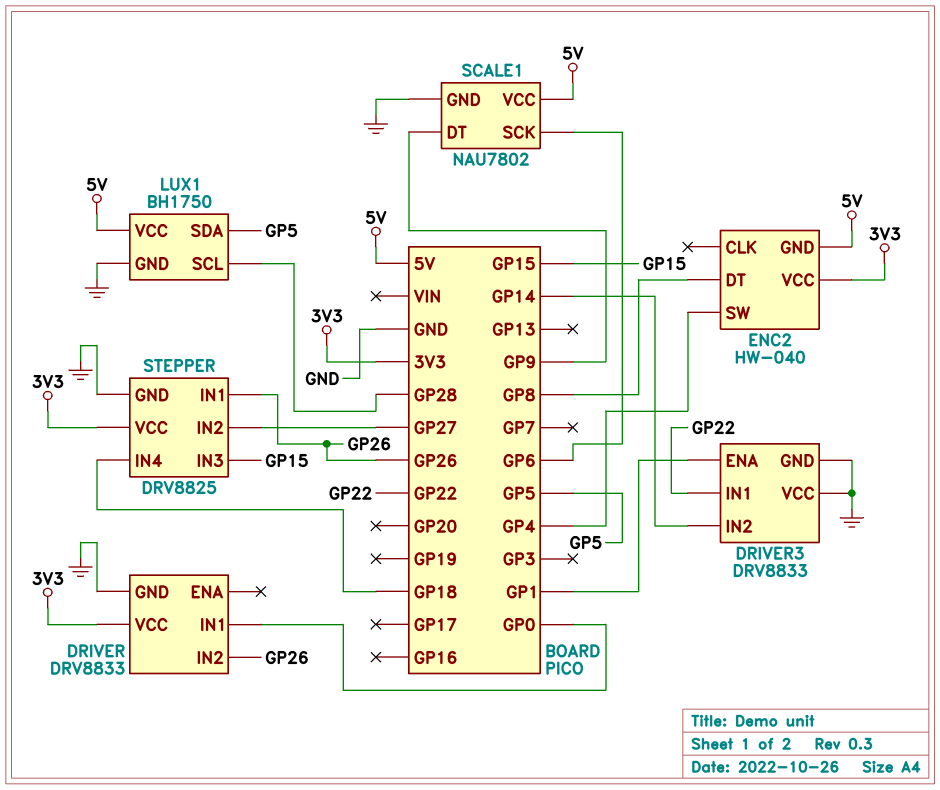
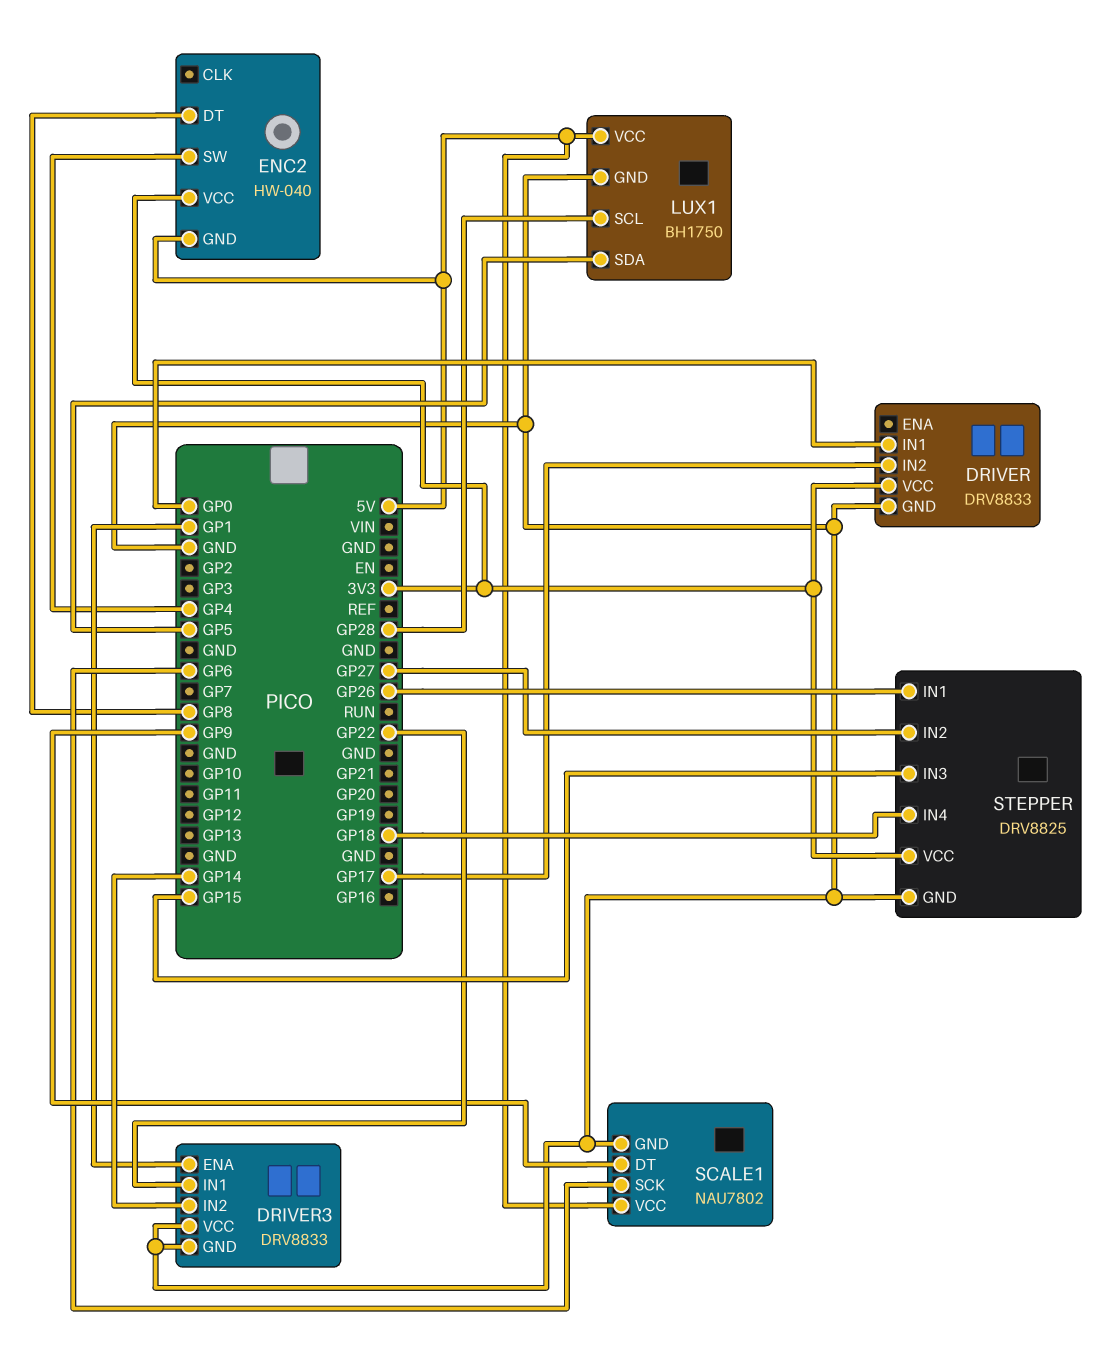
DRIVER pin IN2: GP26 -> GP17

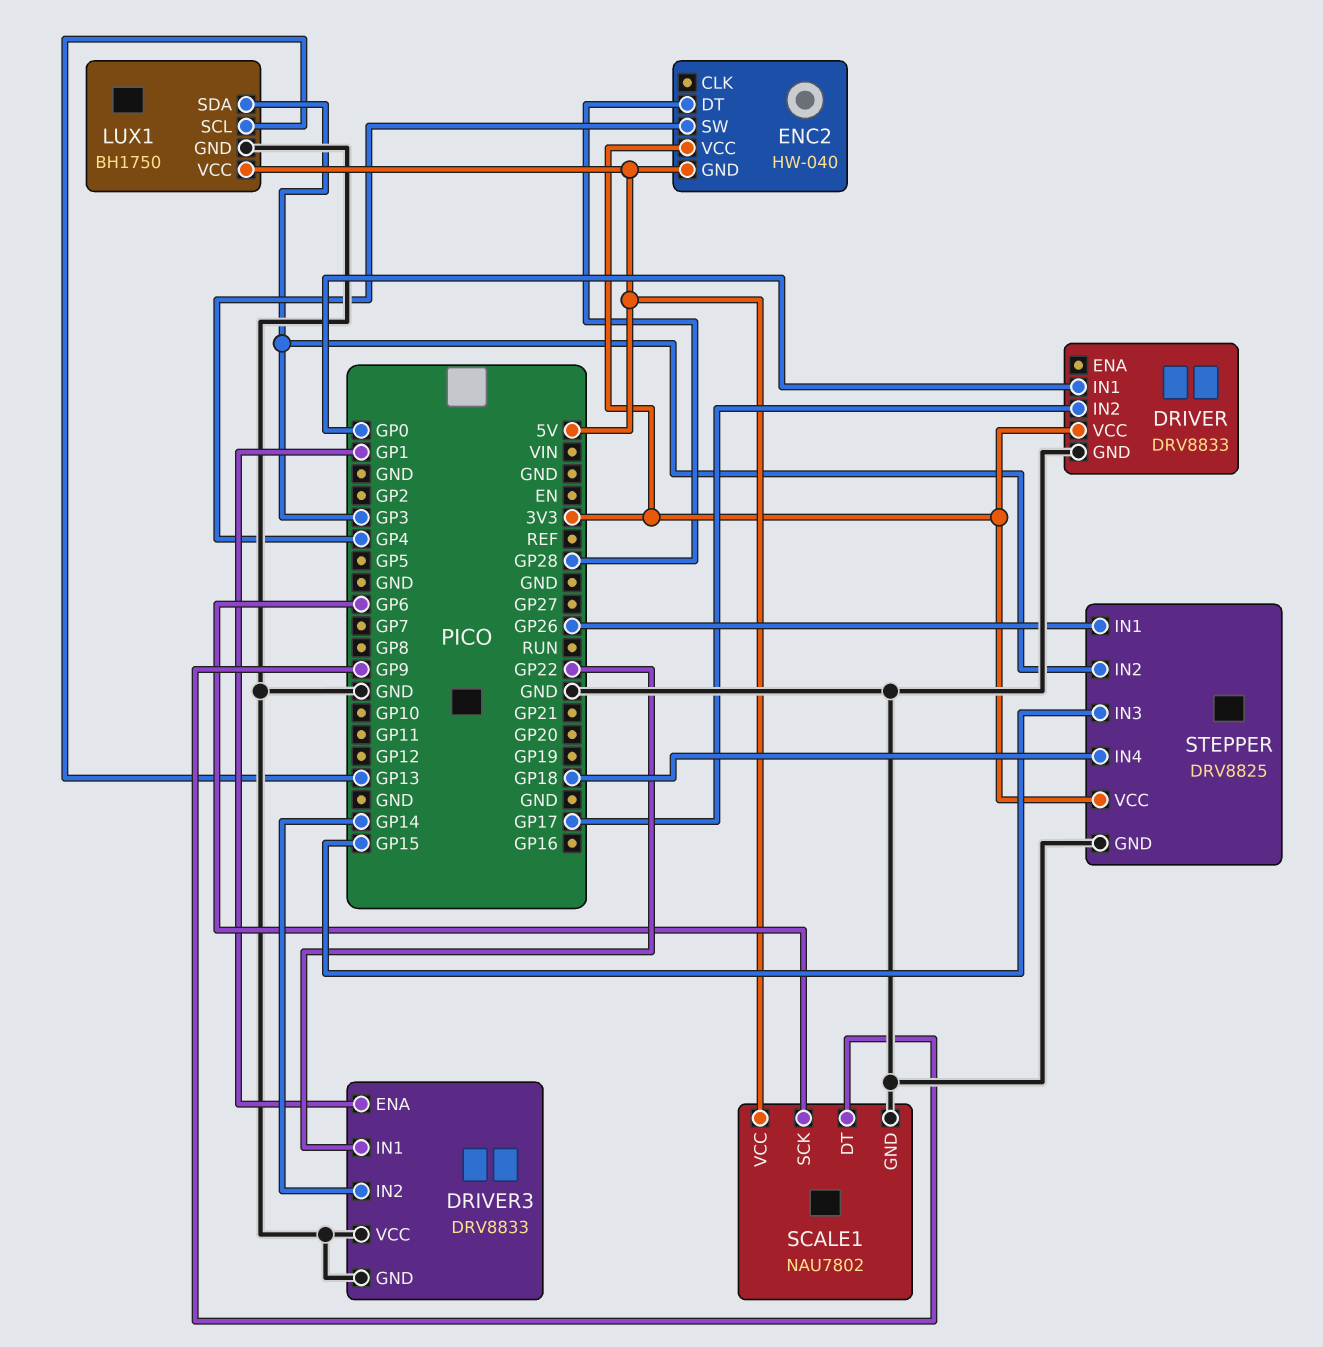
ENC2 pin DT: GP8 -> GP28
LUX1 pin SCL: GP28 -> GP13
LUX1 pin SDA: GP5 -> GP3
STEPPER pin IN2: GP27 -> GP3

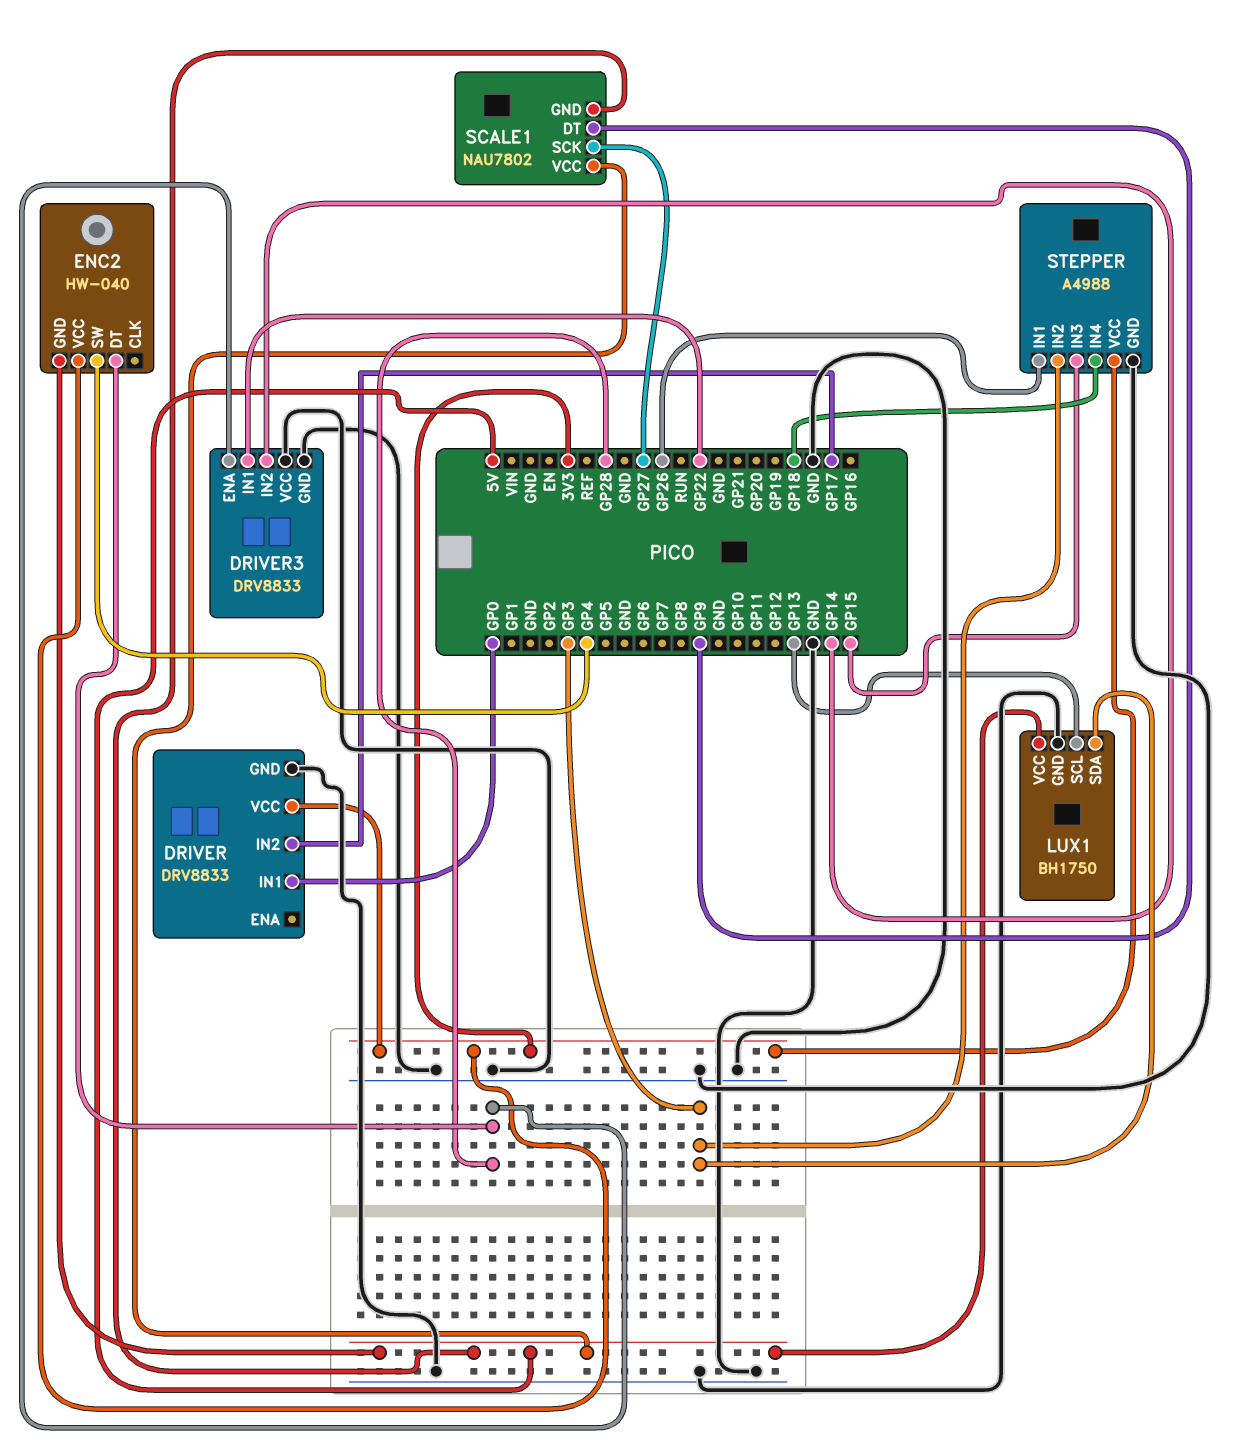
DRIVER3 pin ENA: GP1 -> GP28
SCALE1 pin GND: GND -> 5V
SCALE1 pin SCK: GP6 -> GP27
STEPPER: DRV8825 -> A4988

